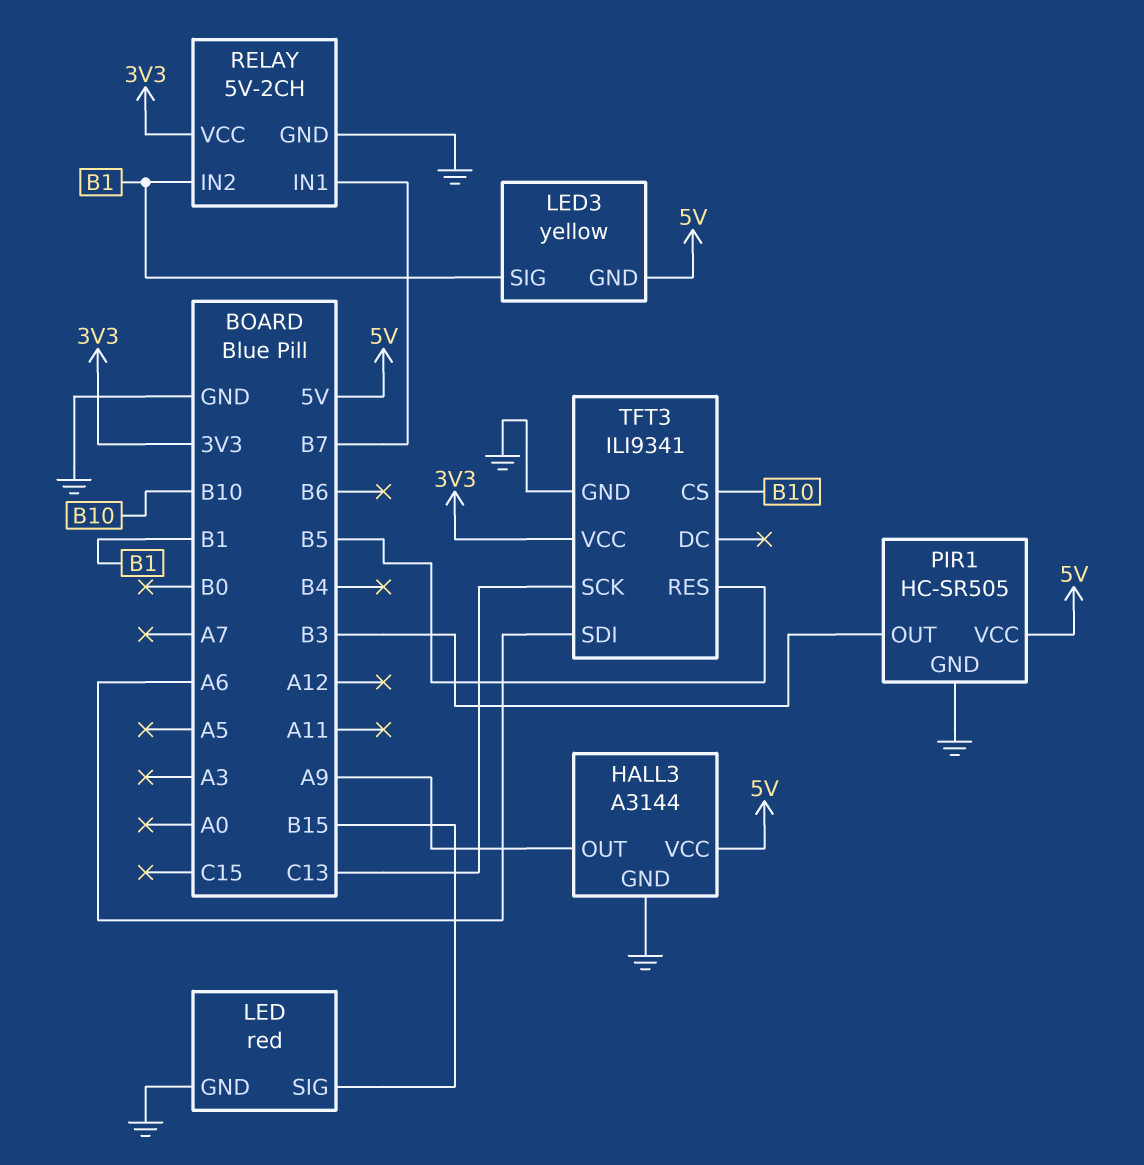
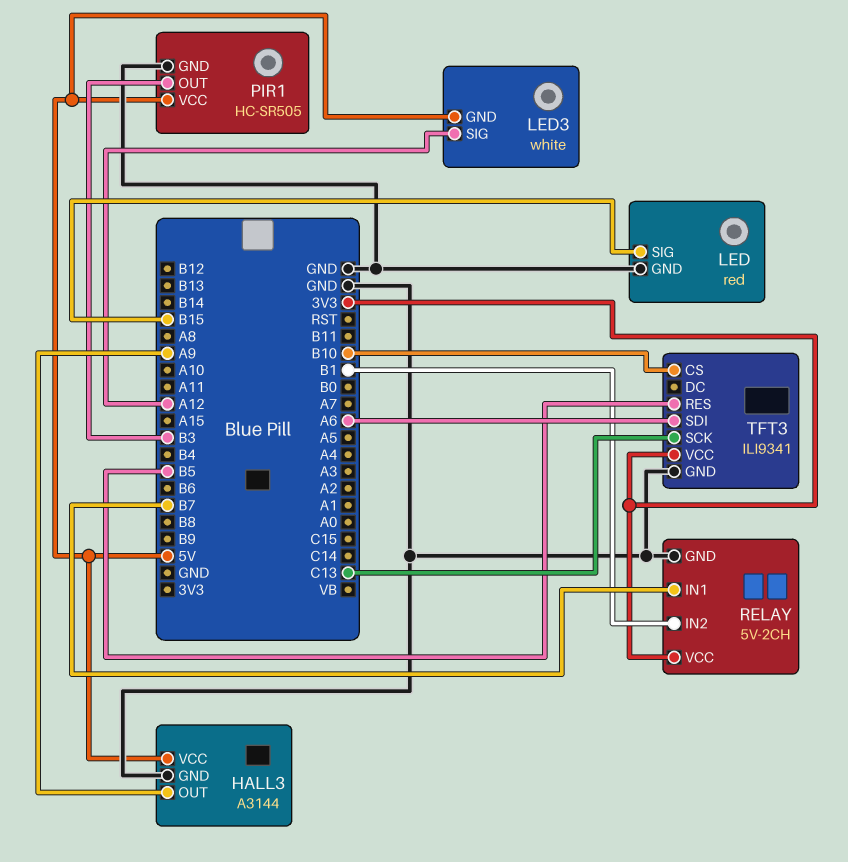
LED3: yellow -> white
LED3 pin SIG: B1 -> A12

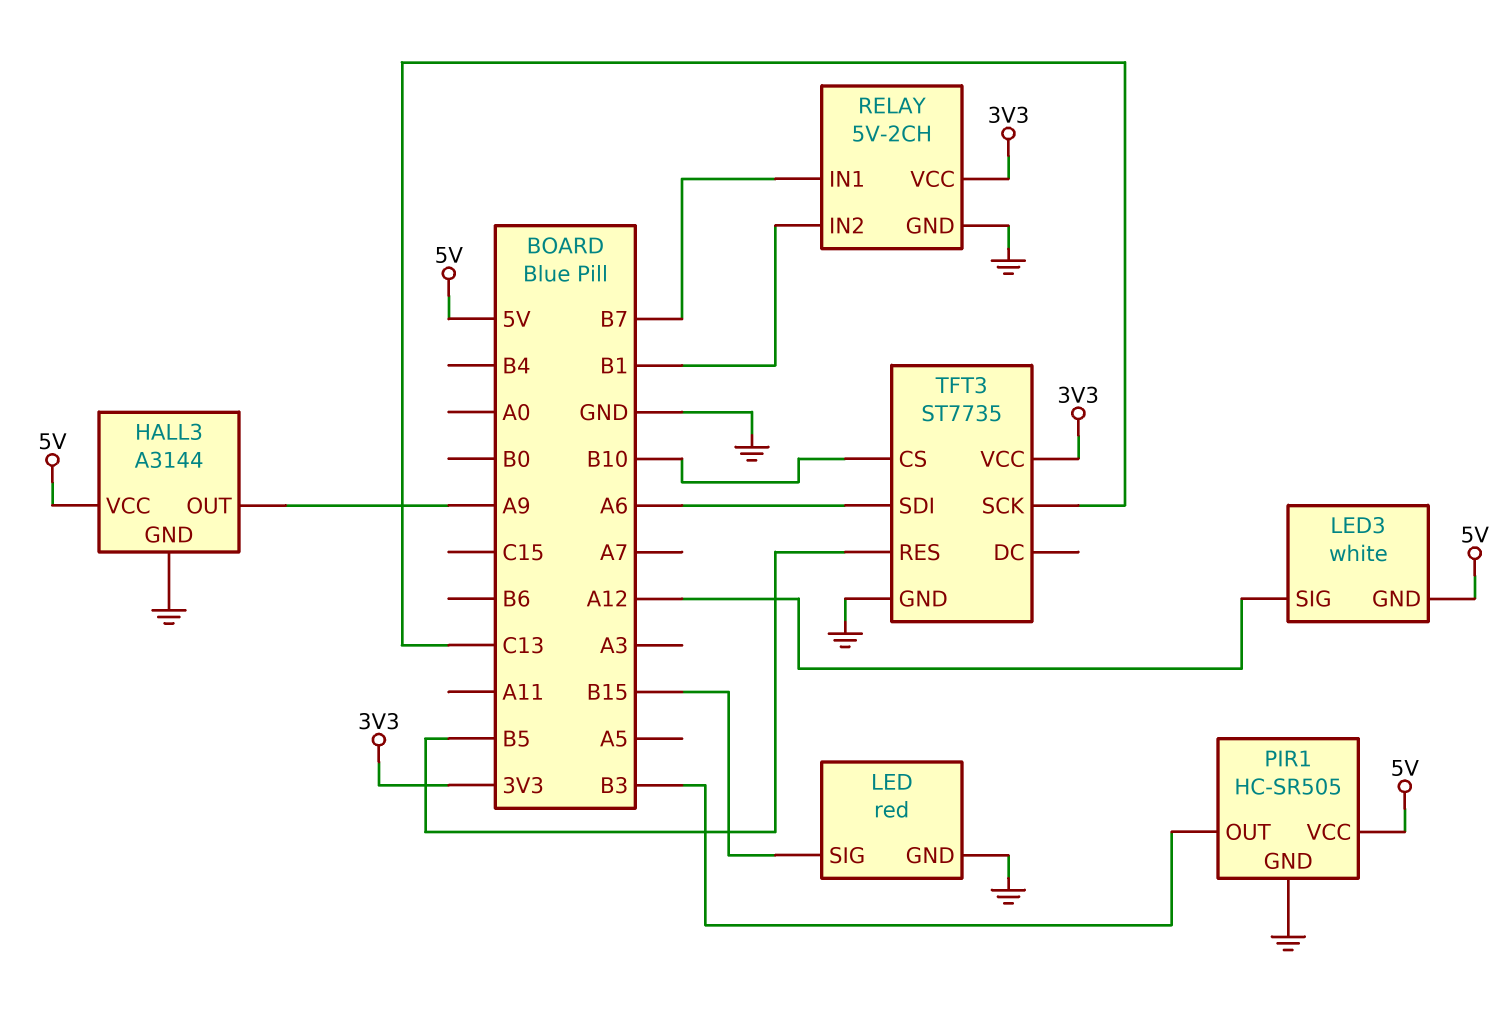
TFT3: ILI9341 -> ST7735

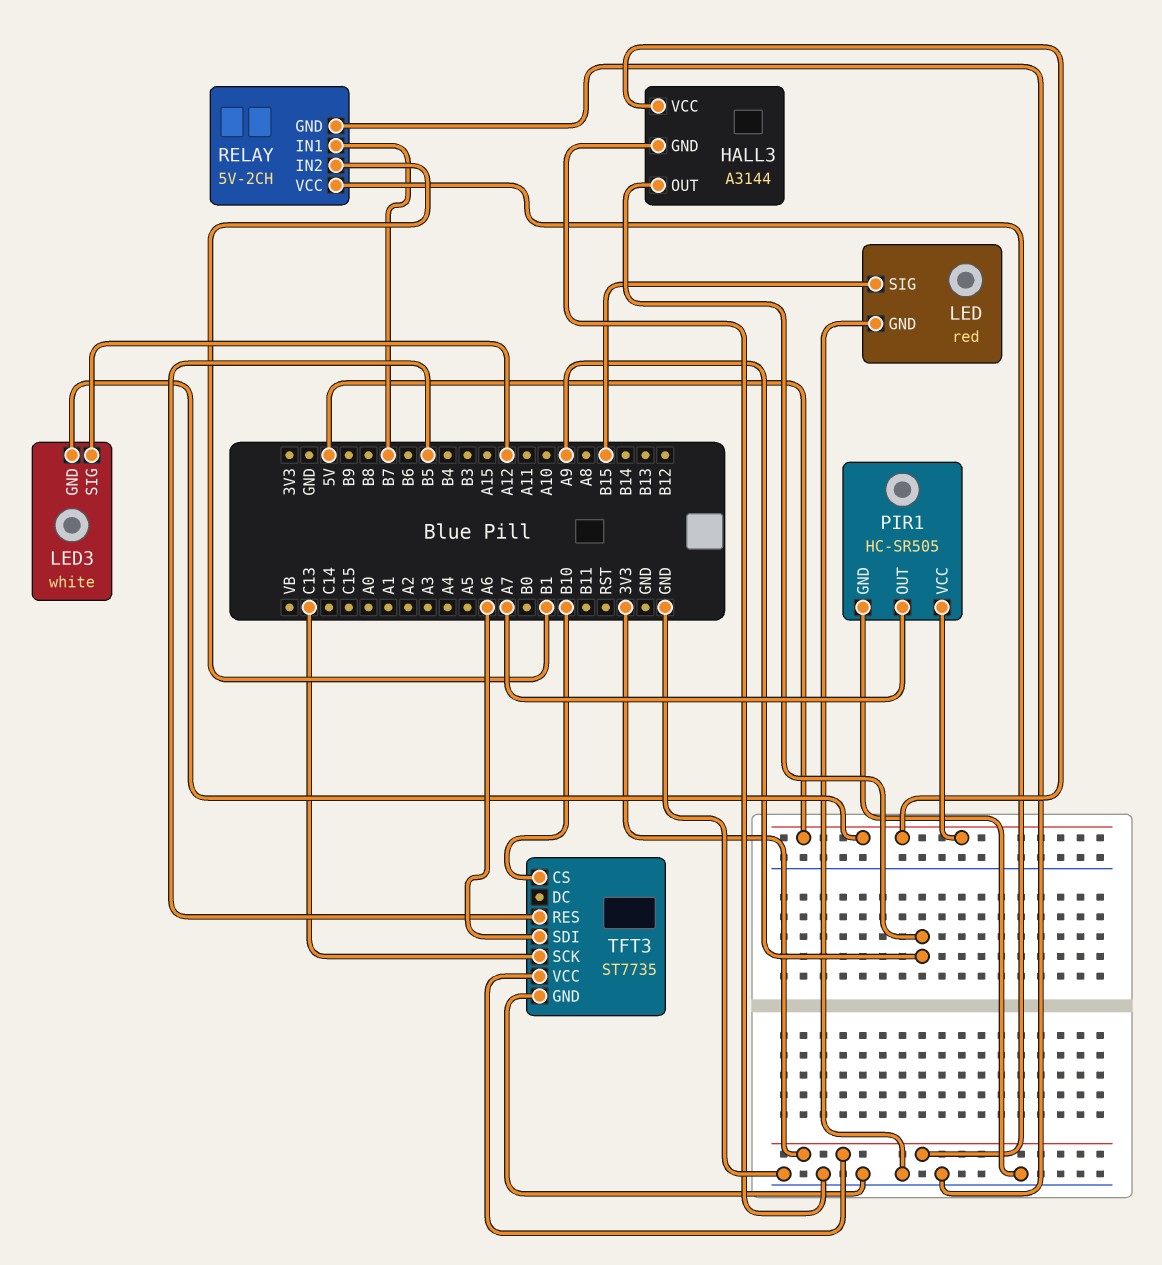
PIR1 pin OUT: B3 -> A7

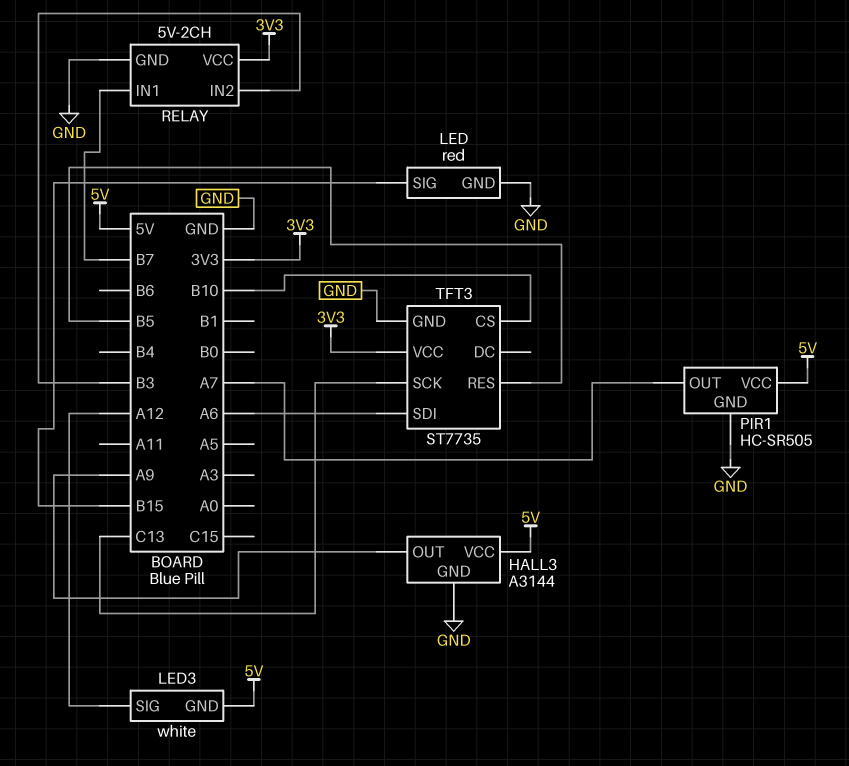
RELAY pin IN2: B1 -> B3

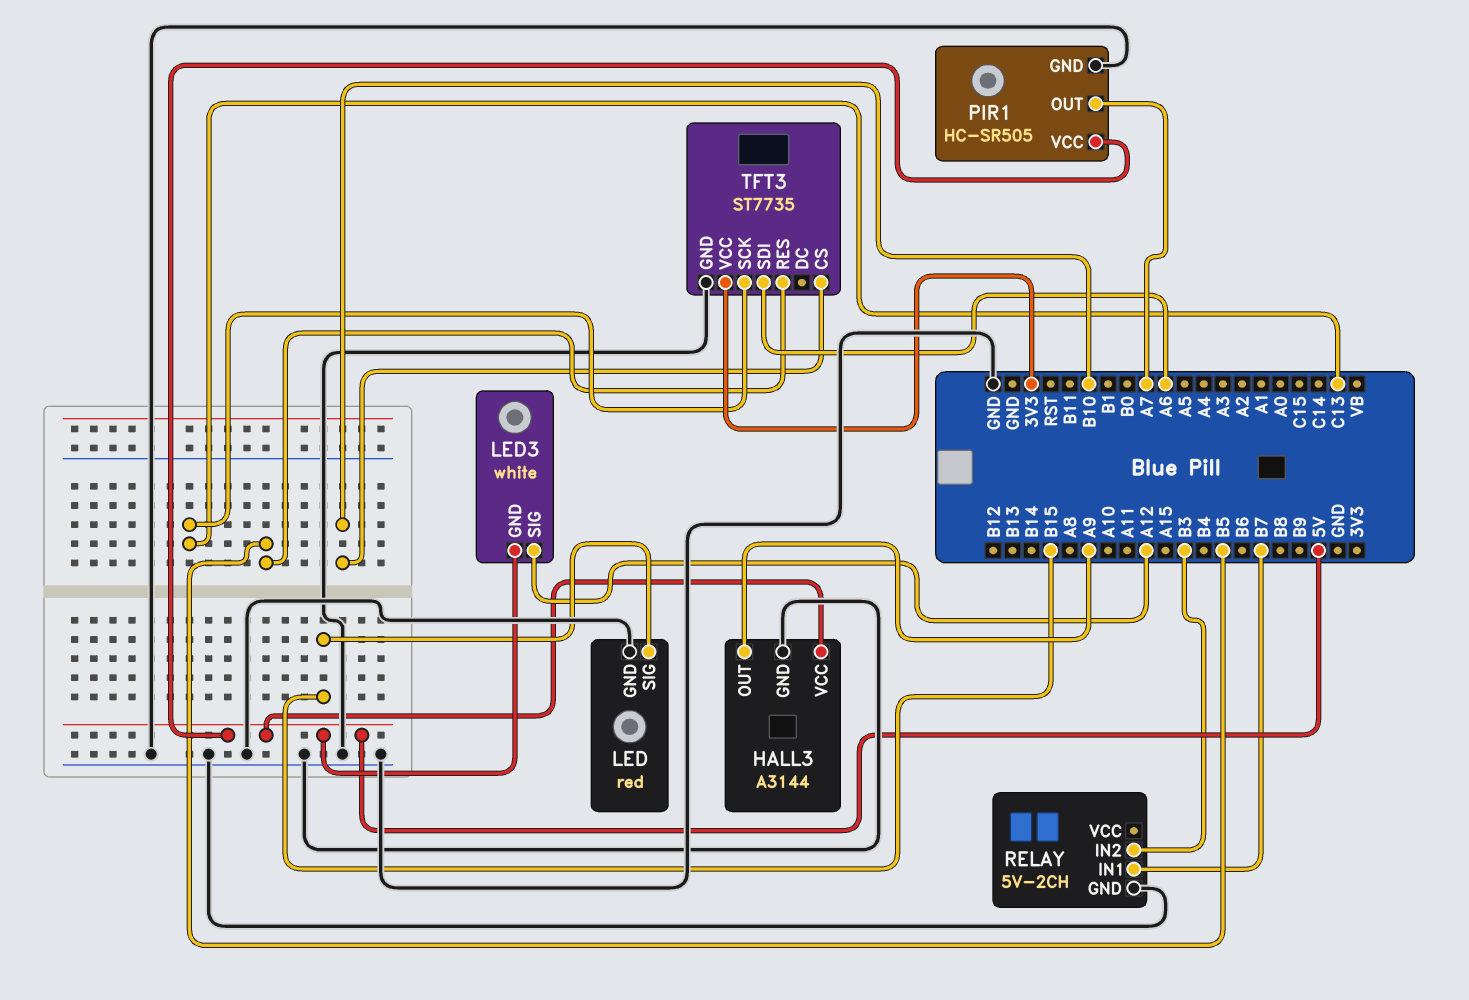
RELAY pin VCC: 3V3 -> none

